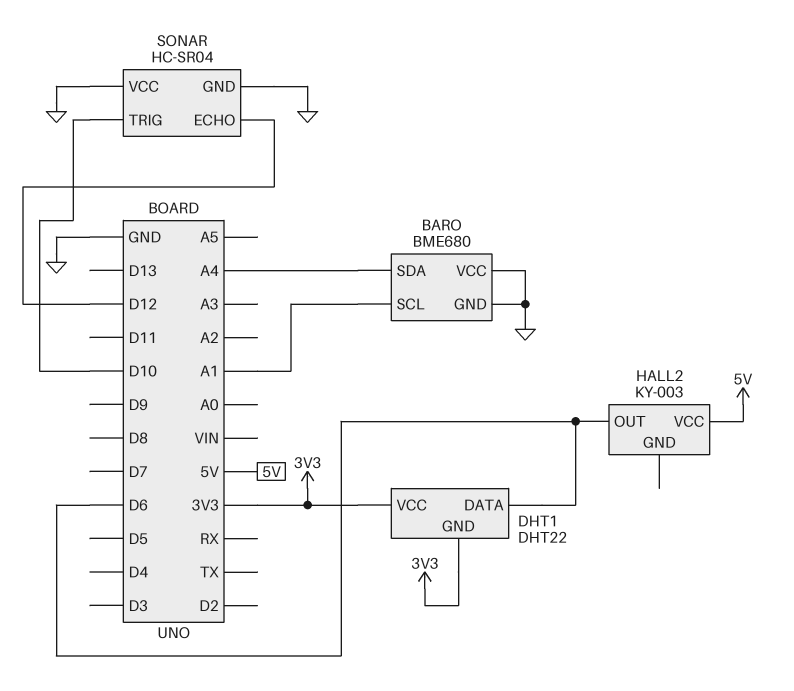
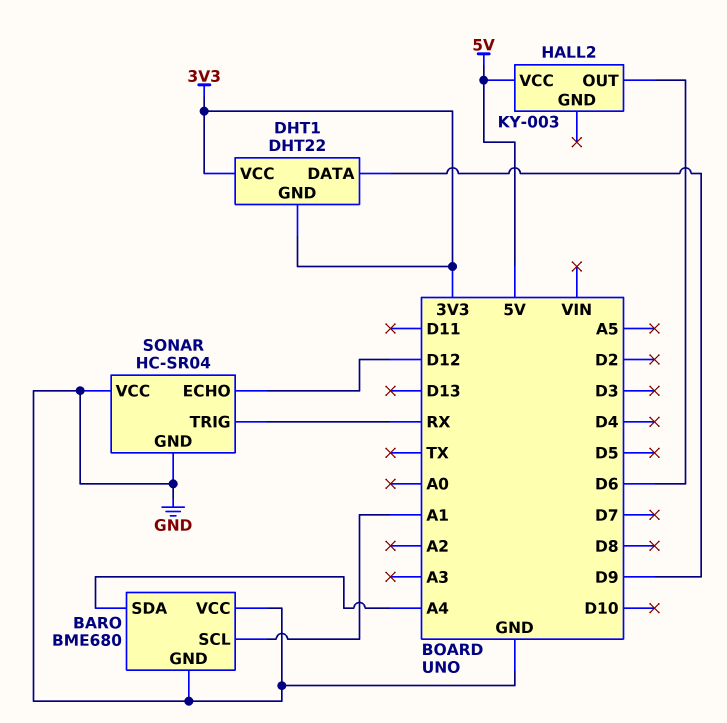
DHT1 pin DATA: D6 -> D9
SONAR pin TRIG: D10 -> RX

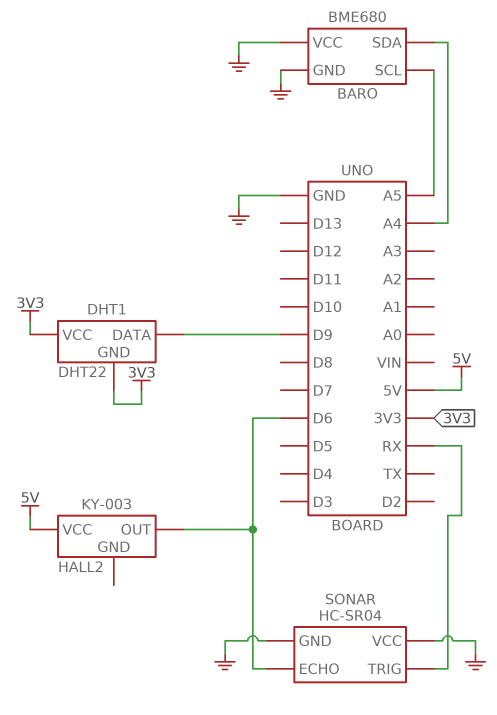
BARO pin SCL: A1 -> A5
SONAR pin ECHO: D12 -> D6

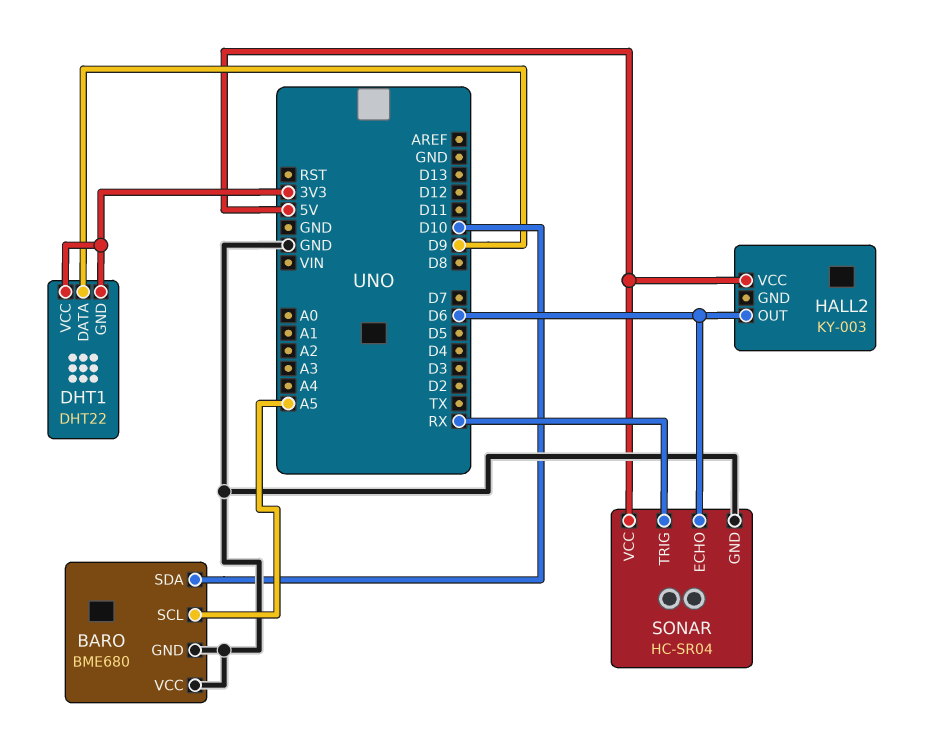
BARO pin SDA: A4 -> D10
SONAR pin VCC: GND -> 5V

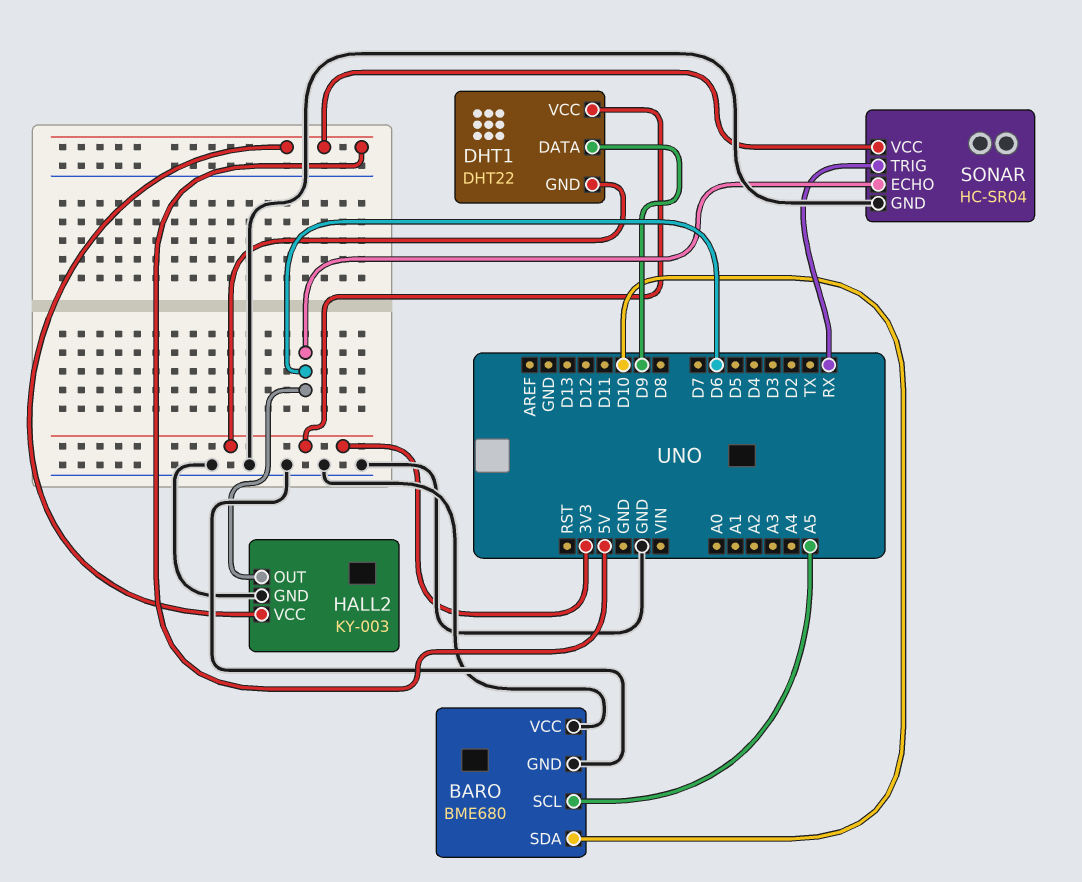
HALL2 pin GND: none -> GND

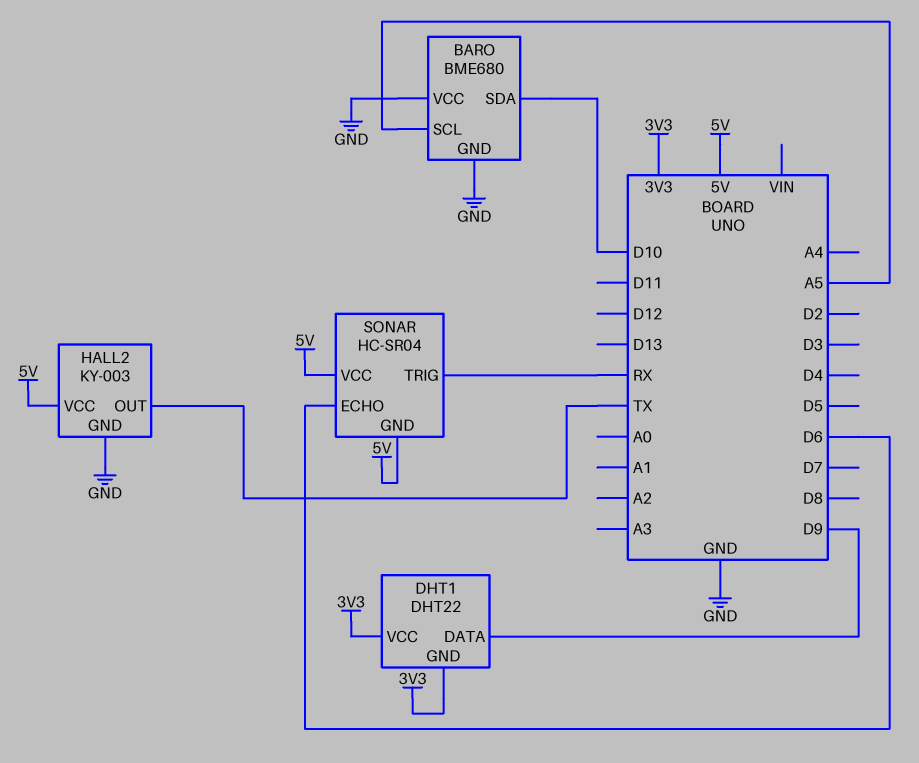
HALL2 pin OUT: D6 -> TX
SONAR pin GND: GND -> 5V

